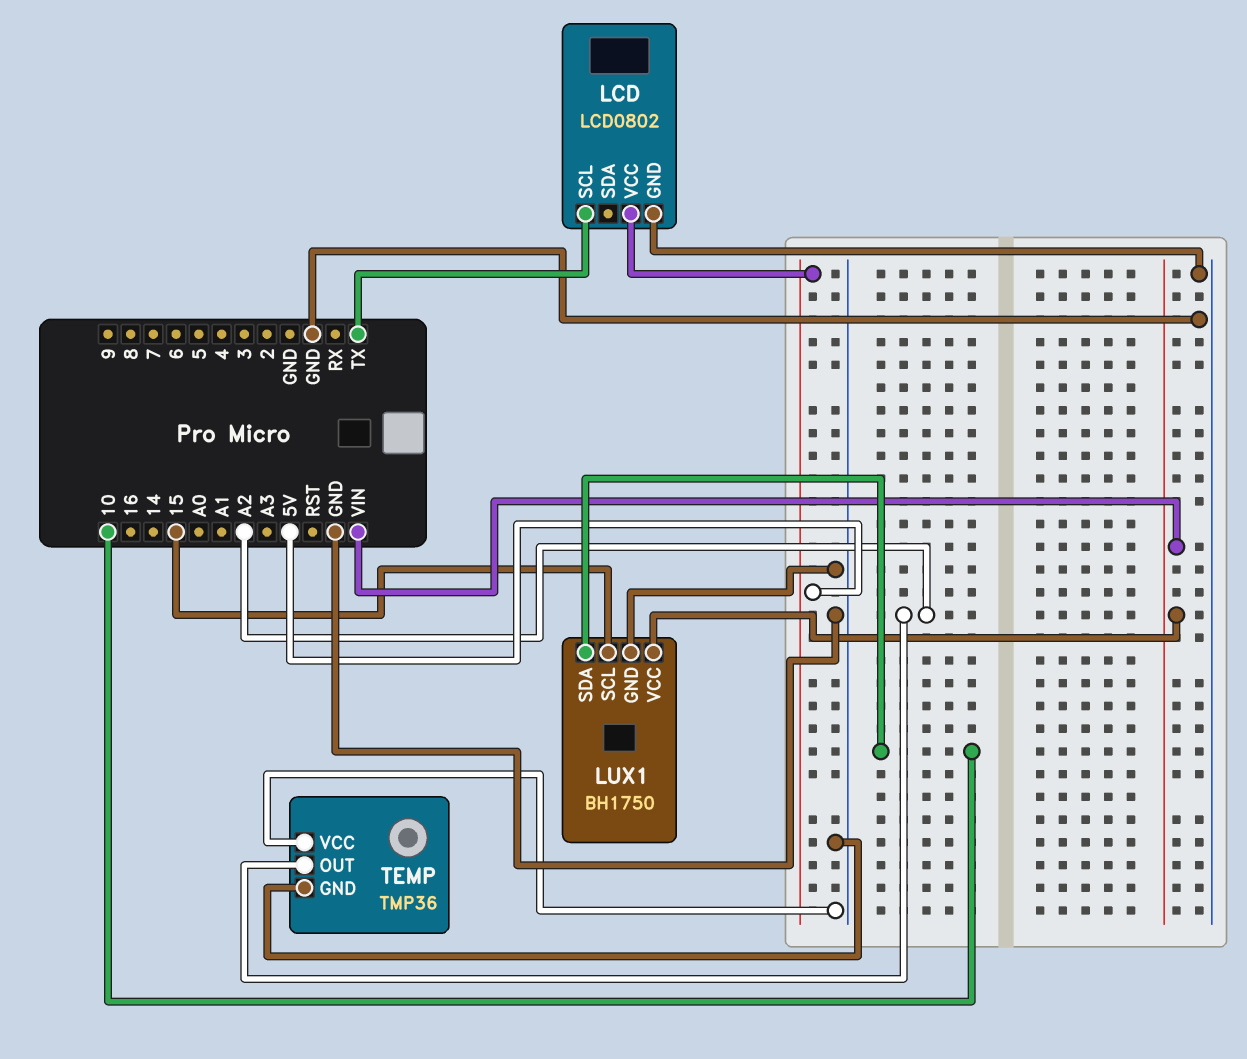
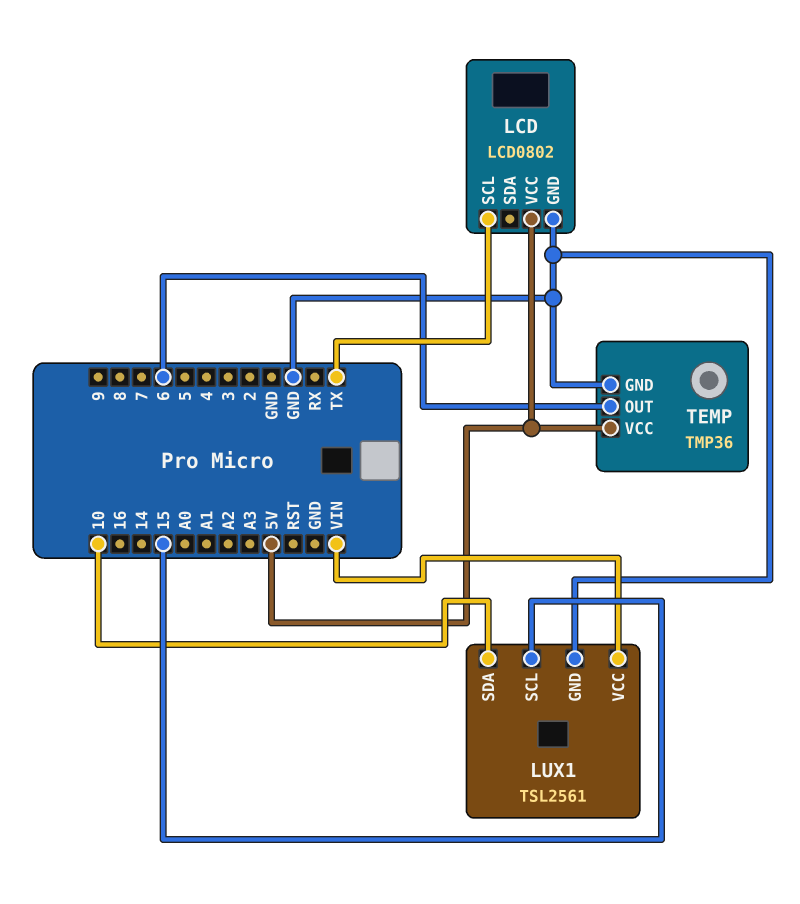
LUX1: BH1750 -> TSL2561
TEMP pin OUT: A2 -> 6
TEMP pin VCC: GND -> 5V

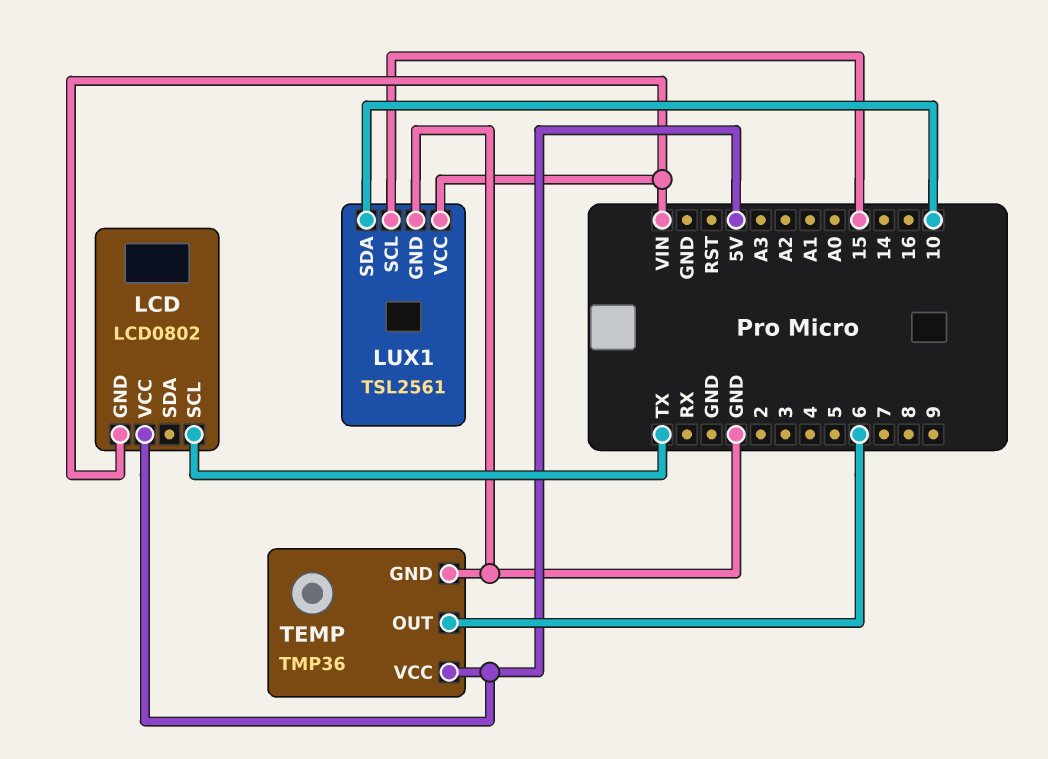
LCD pin GND: GND -> VIN

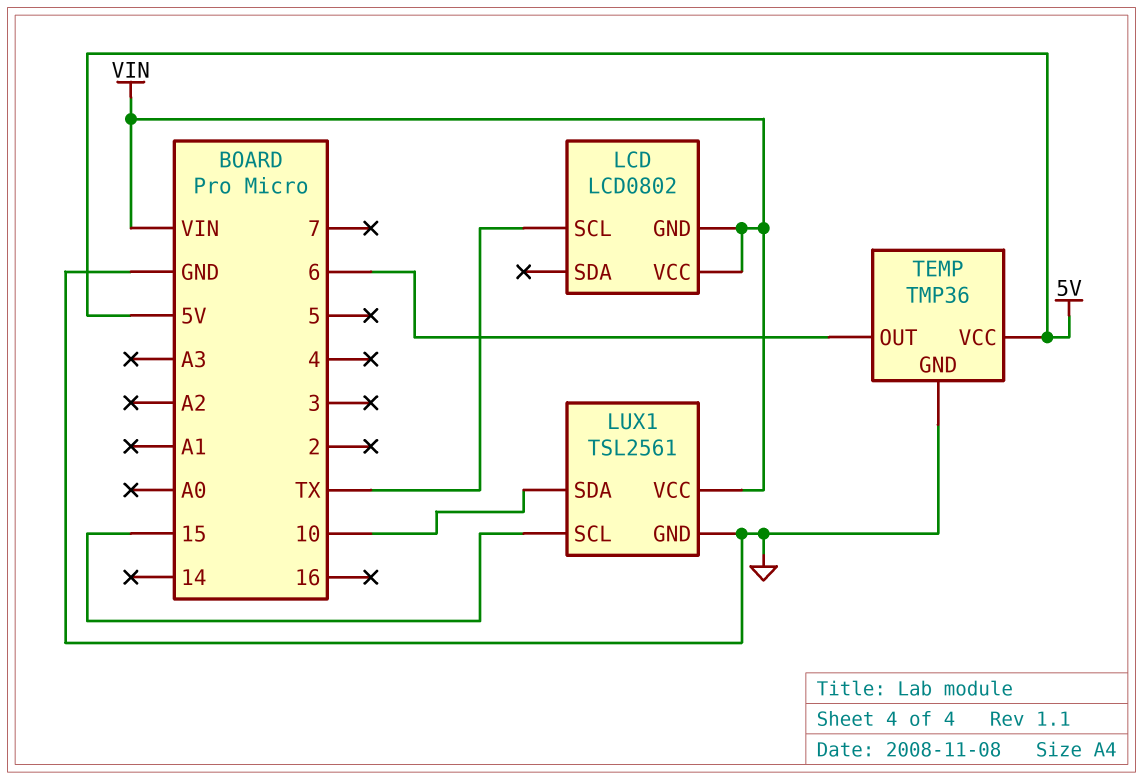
LCD pin VCC: 5V -> VIN

